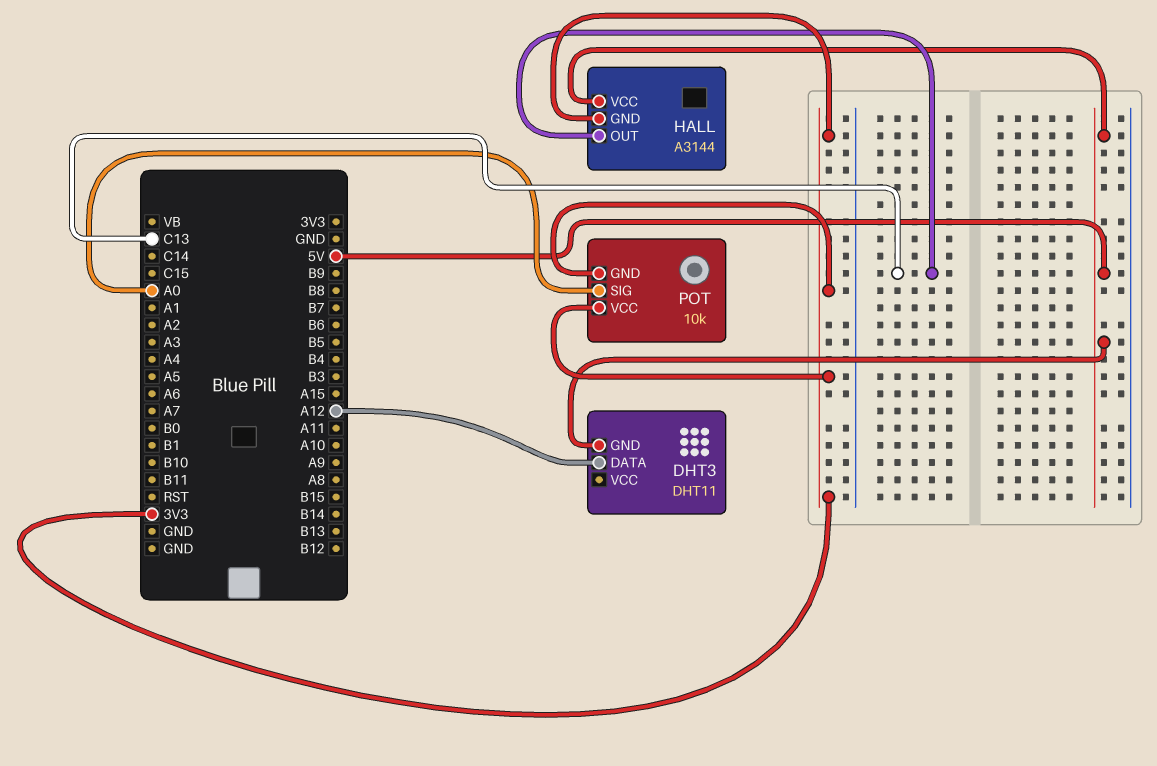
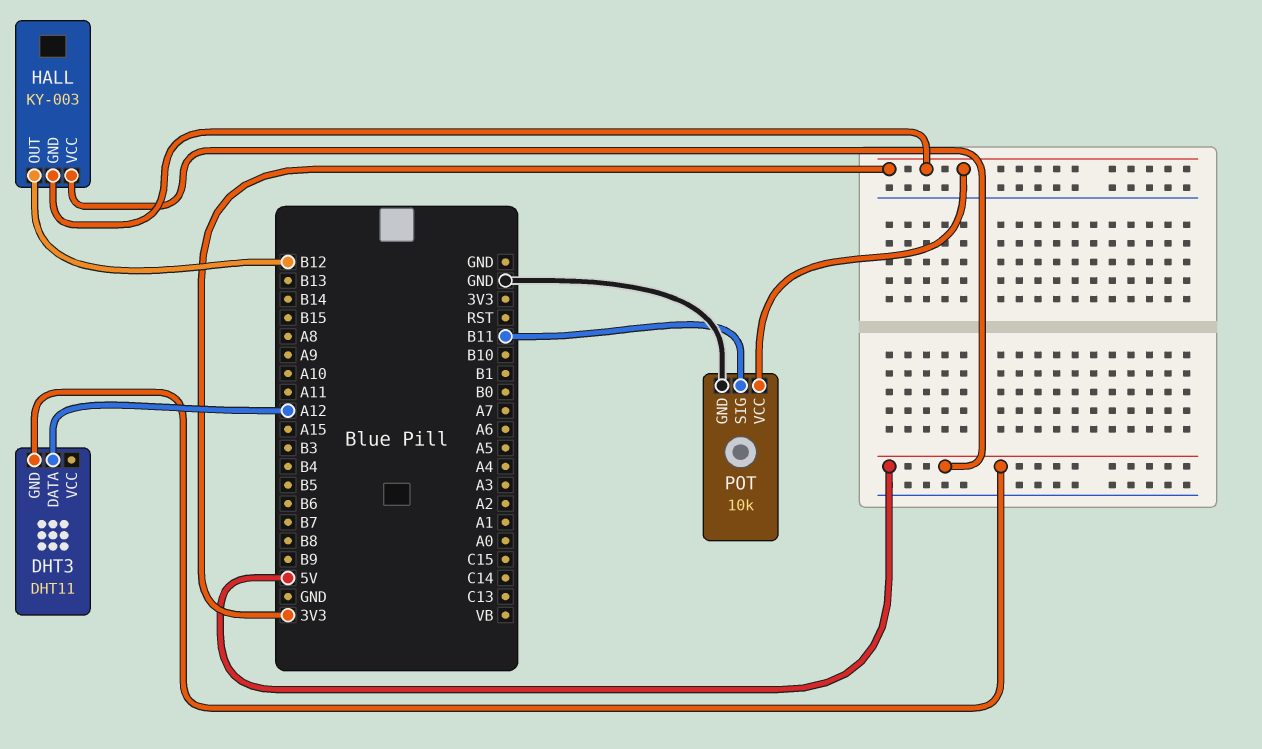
HALL: A3144 -> KY-003
HALL pin OUT: C13 -> B12
POT pin GND: 3V3 -> GND
POT pin SIG: A0 -> B11

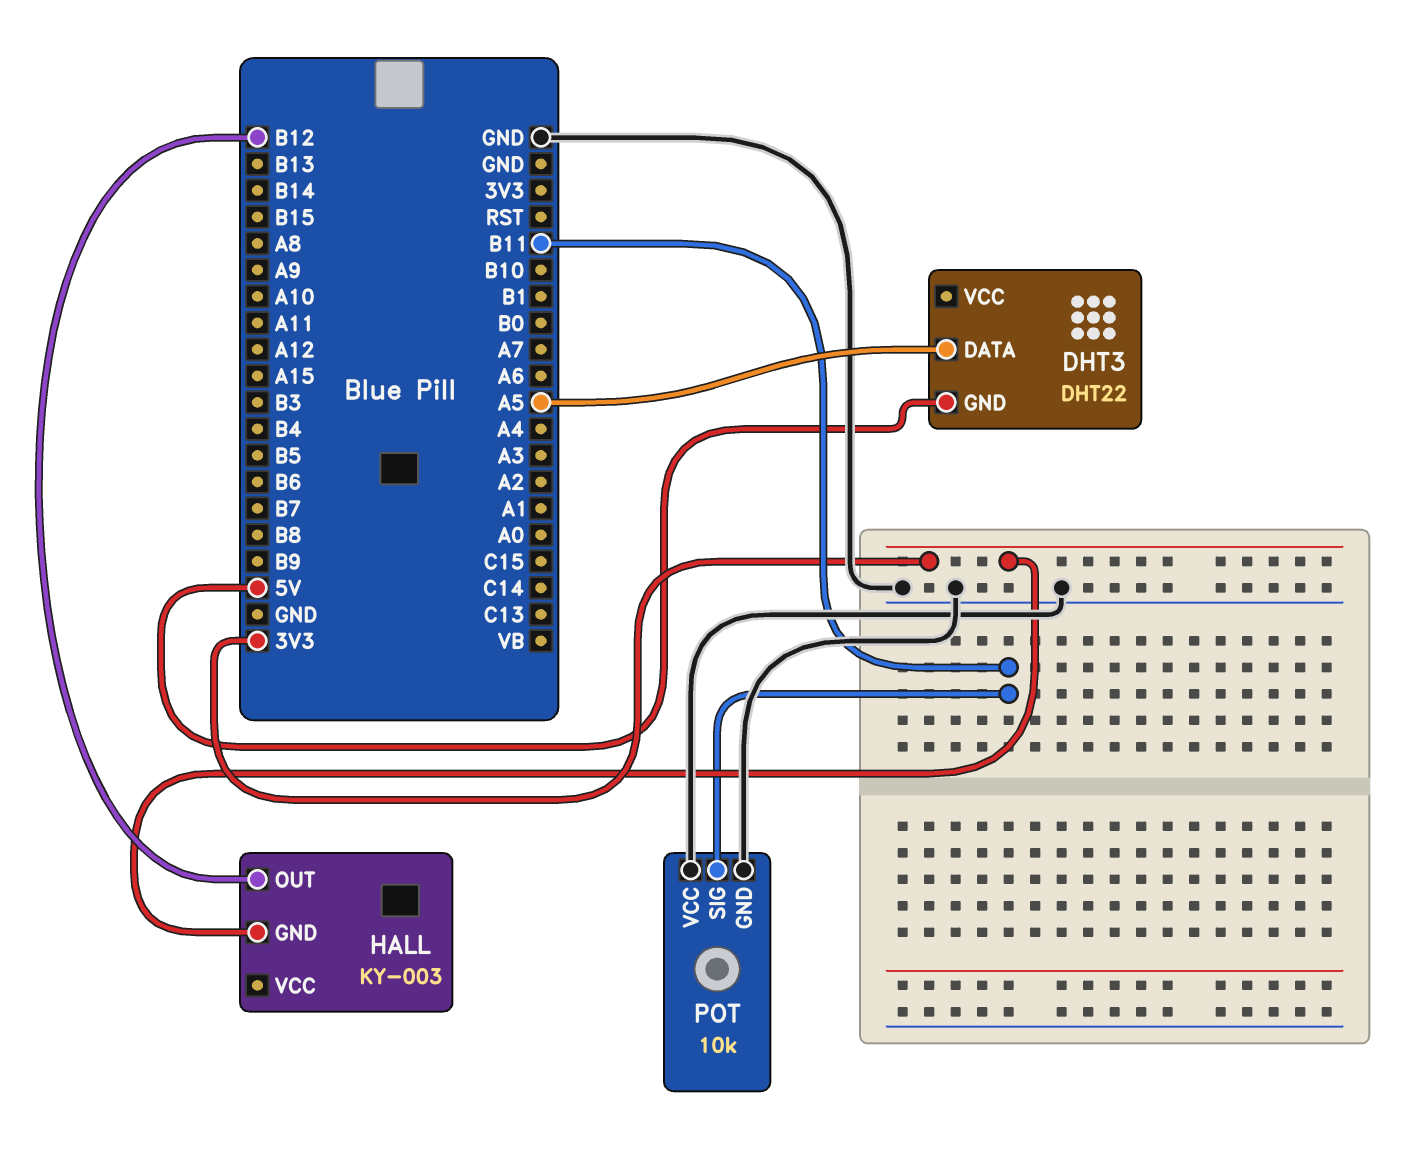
DHT3: DHT11 -> DHT22
DHT3 pin DATA: A12 -> A5
HALL pin VCC: 5V -> none
POT pin VCC: 3V3 -> GND

